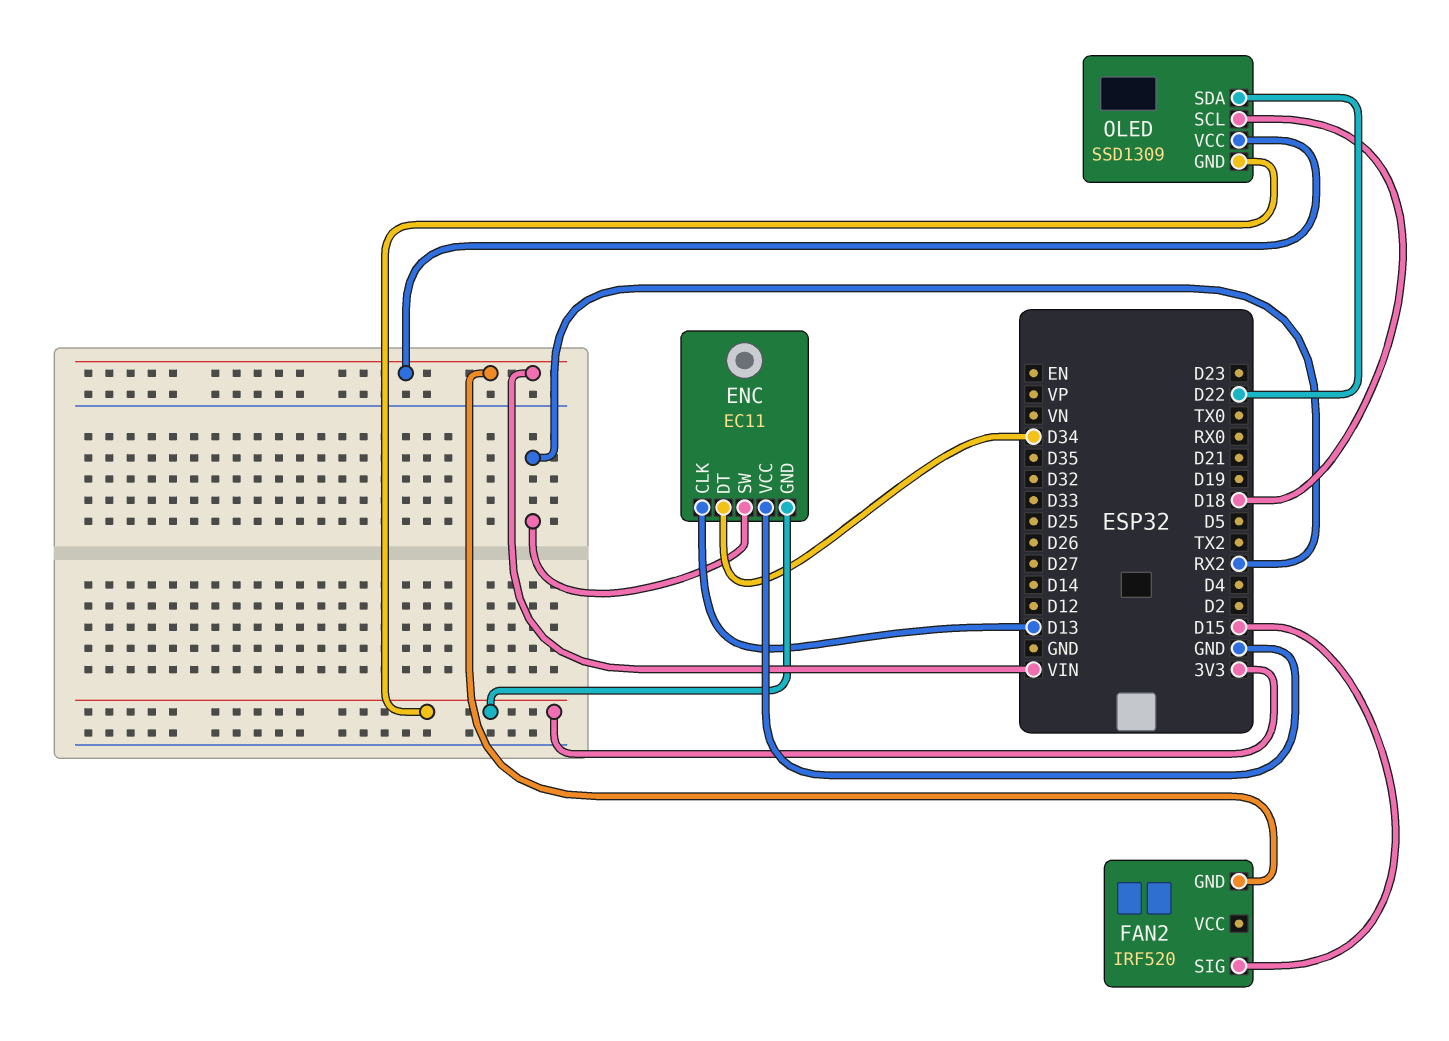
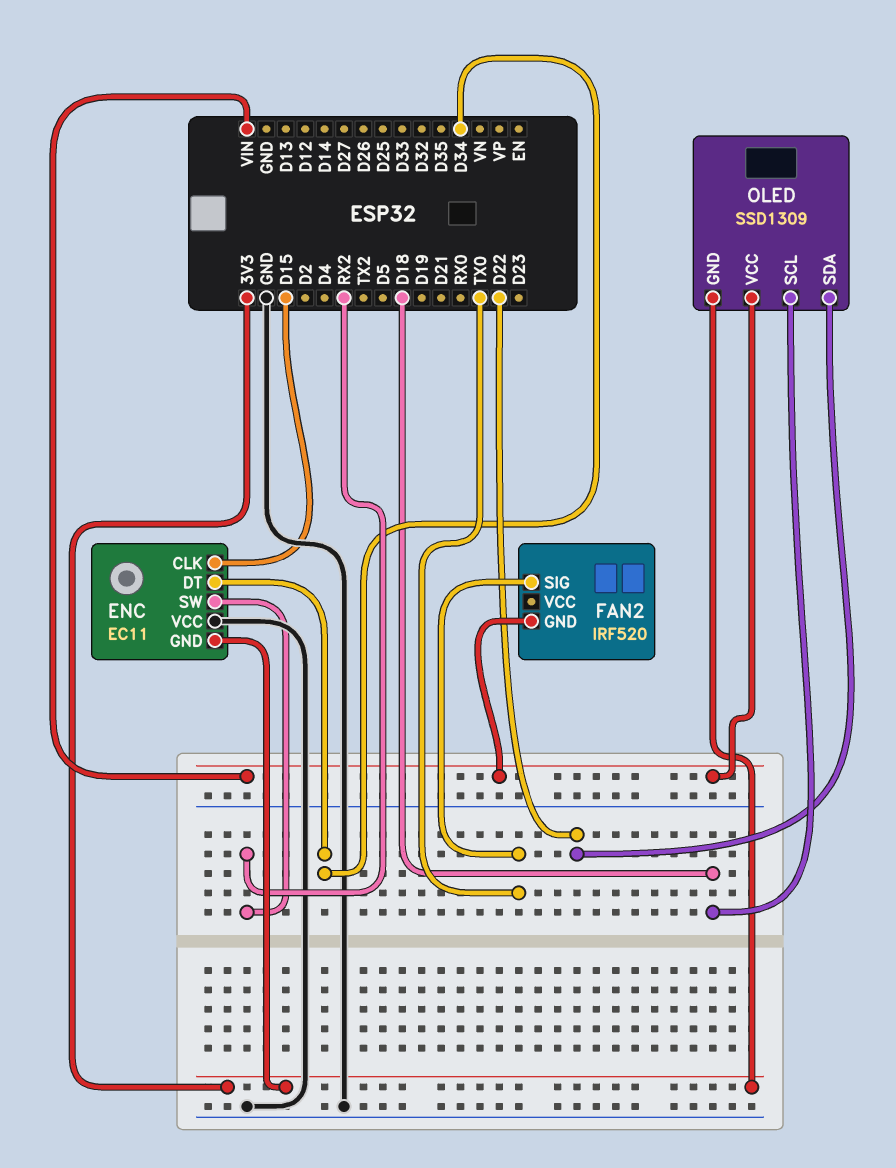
ENC pin CLK: D13 -> D15
FAN2 pin SIG: D15 -> TX0

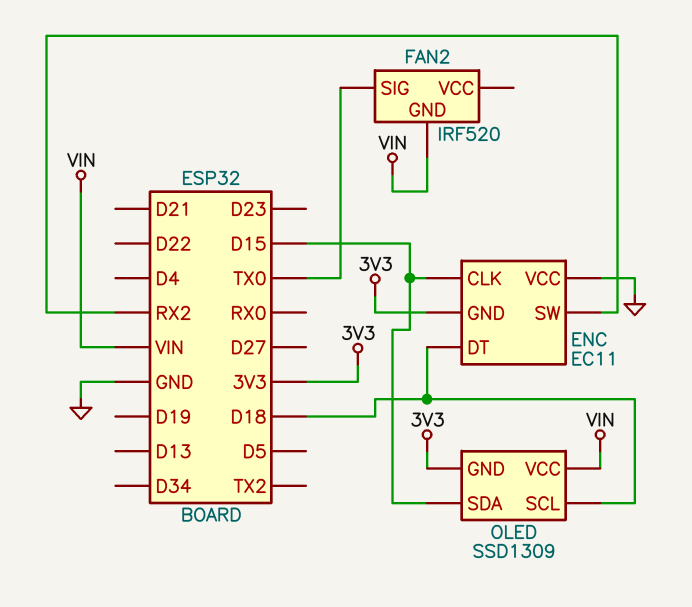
ENC pin DT: D34 -> D18
OLED pin SDA: D22 -> D15

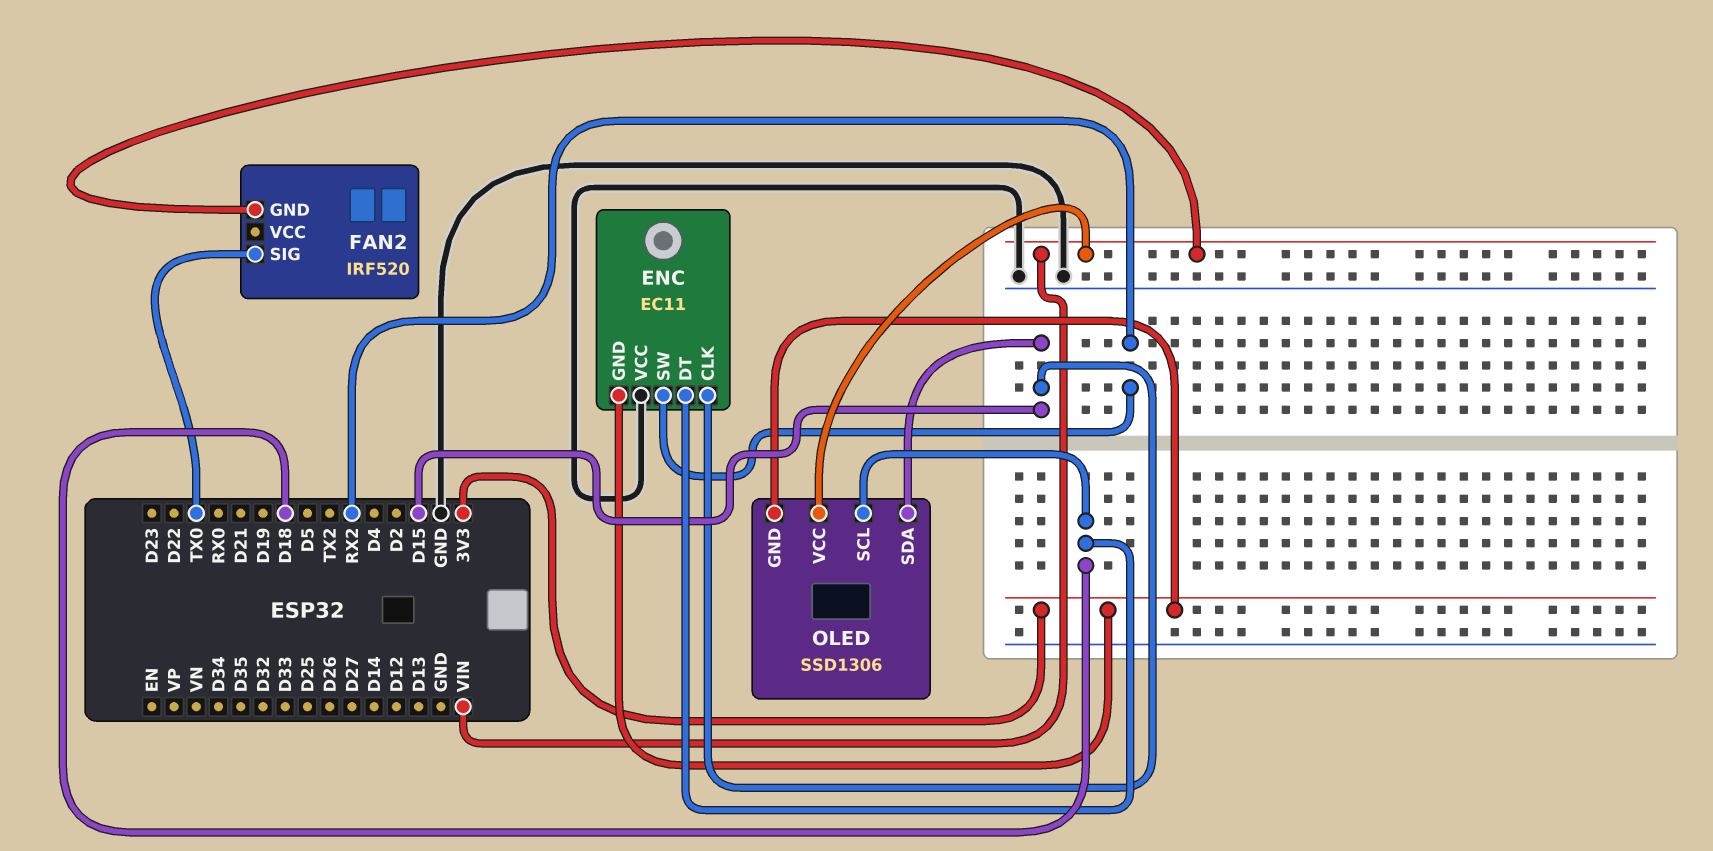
OLED: SSD1309 -> SSD1306

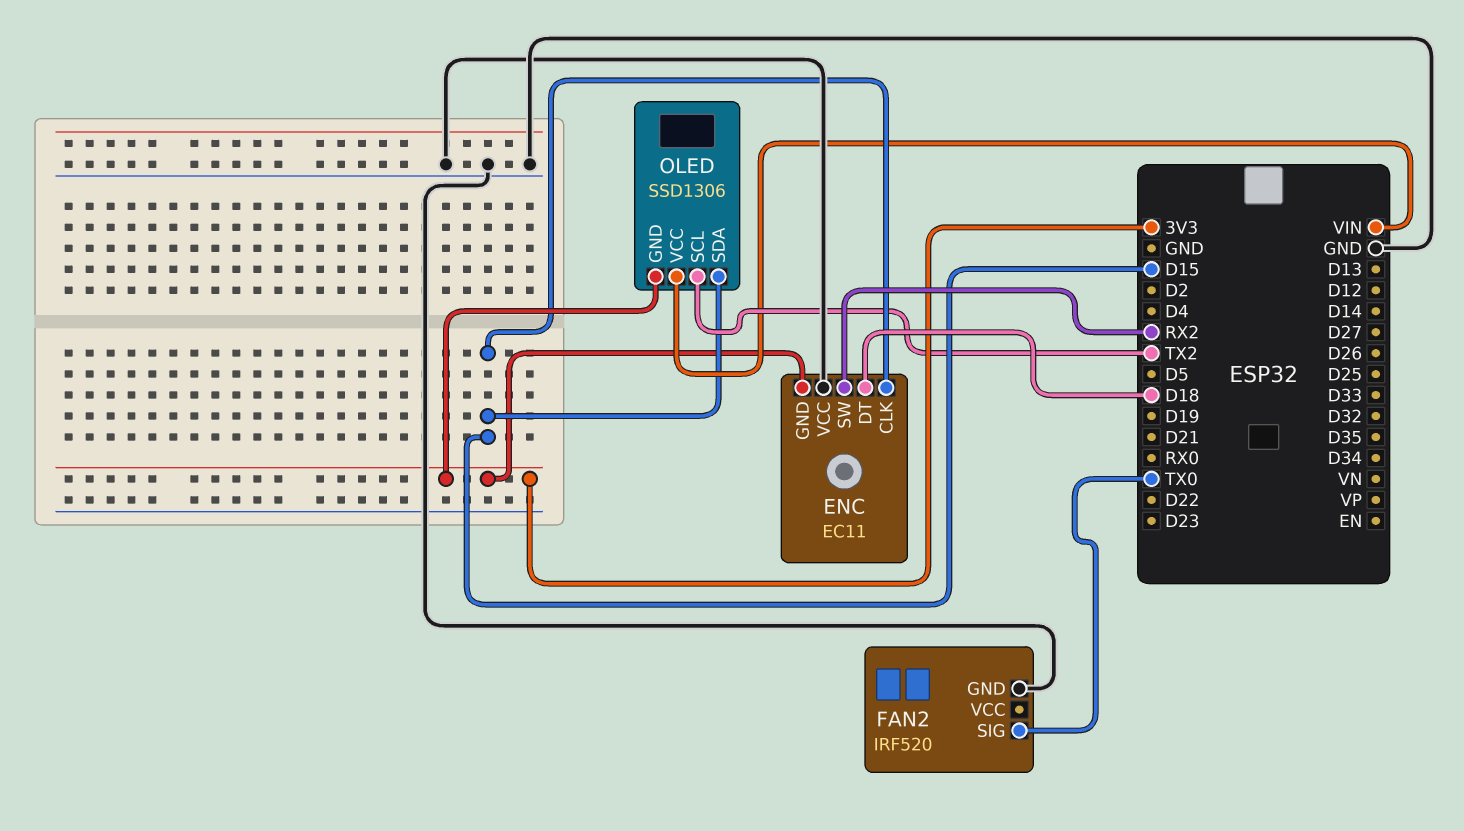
FAN2 pin GND: VIN -> GND
OLED pin SCL: D18 -> TX2

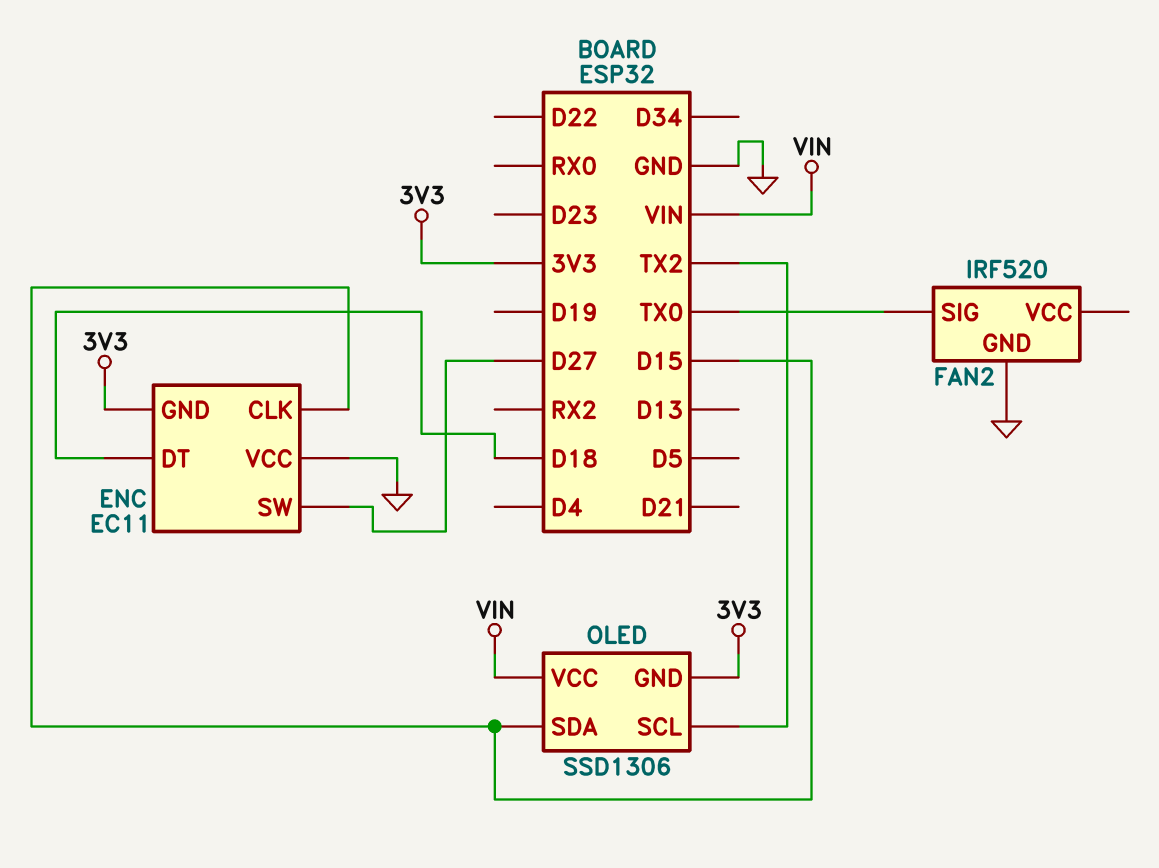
ENC pin SW: RX2 -> D27

